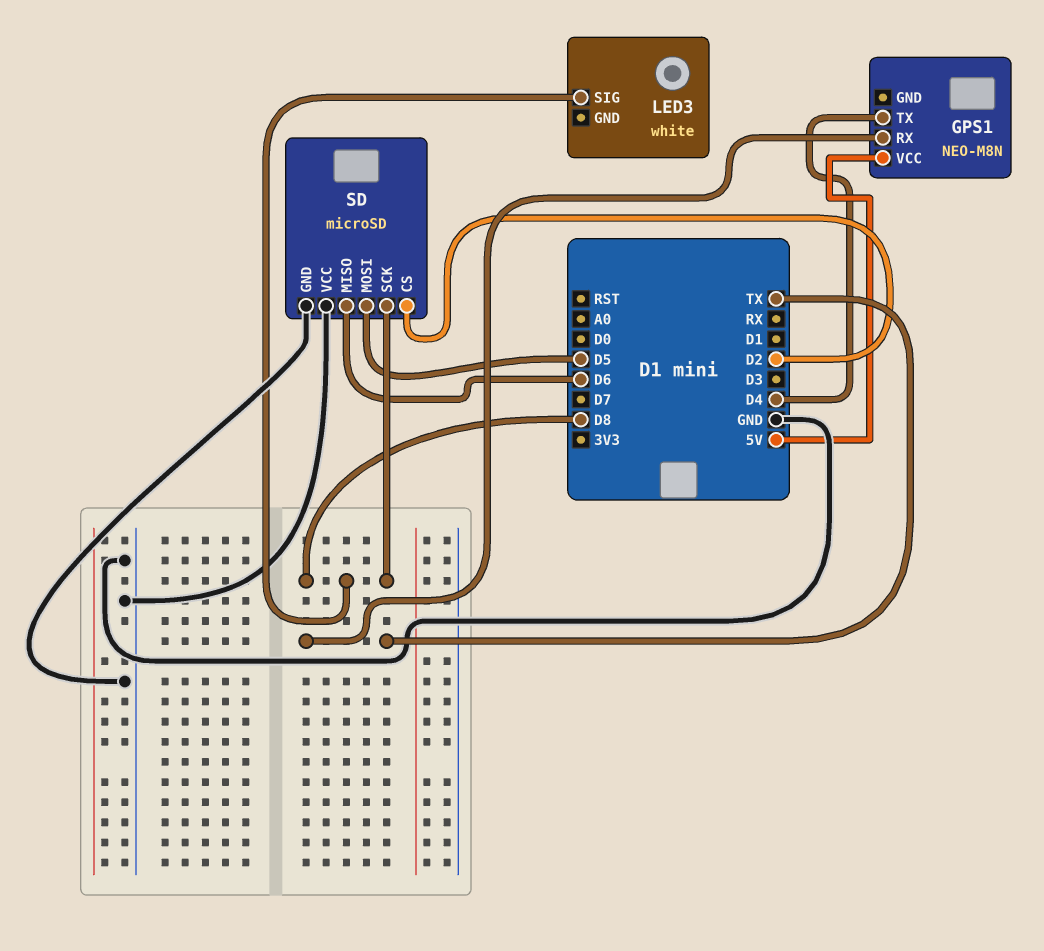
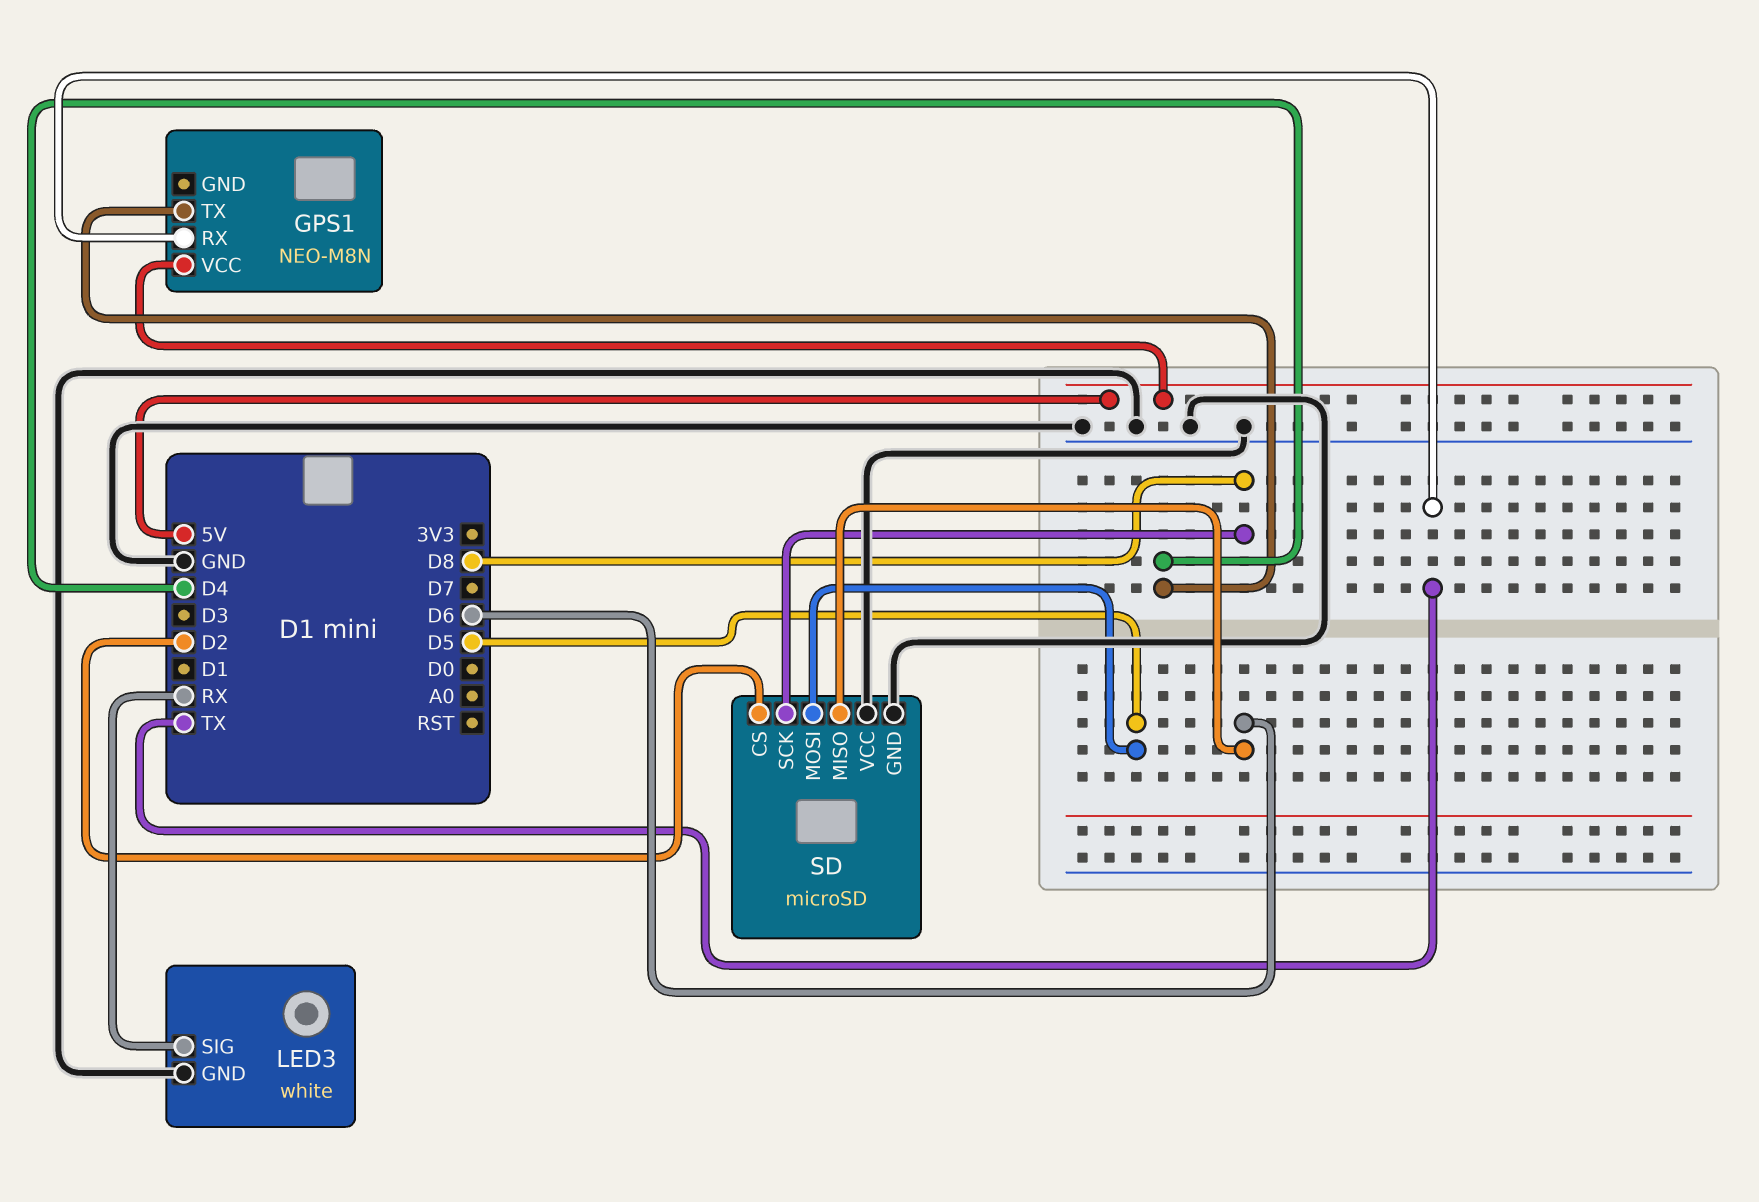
LED3 pin GND: none -> GND
LED3 pin SIG: D8 -> RX

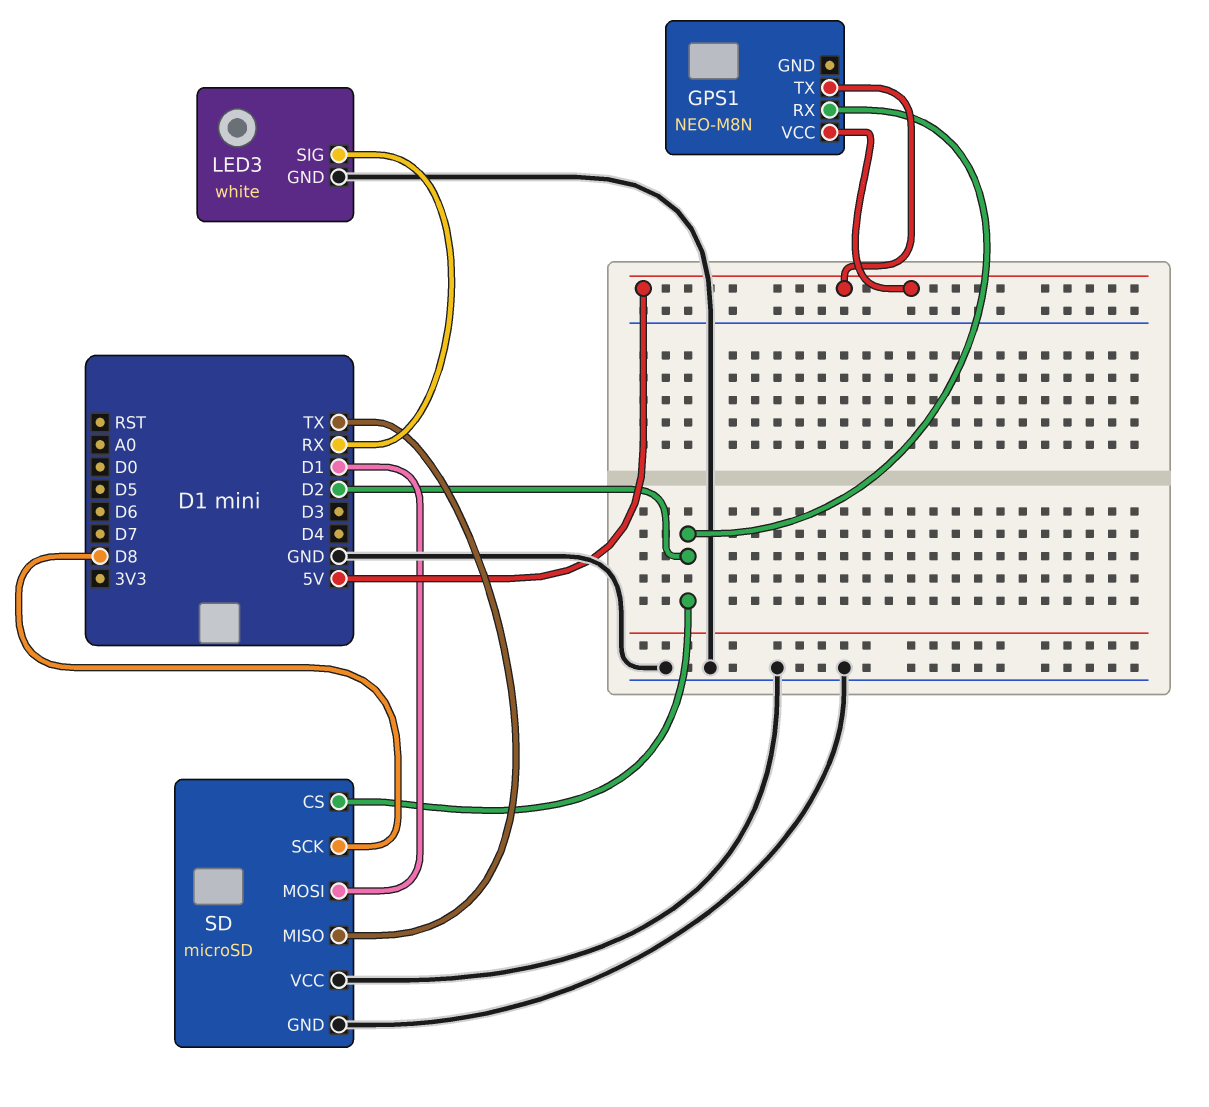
GPS1 pin RX: TX -> D2
GPS1 pin TX: D4 -> 5V
SD pin MISO: D6 -> TX
SD pin MOSI: D5 -> D1

